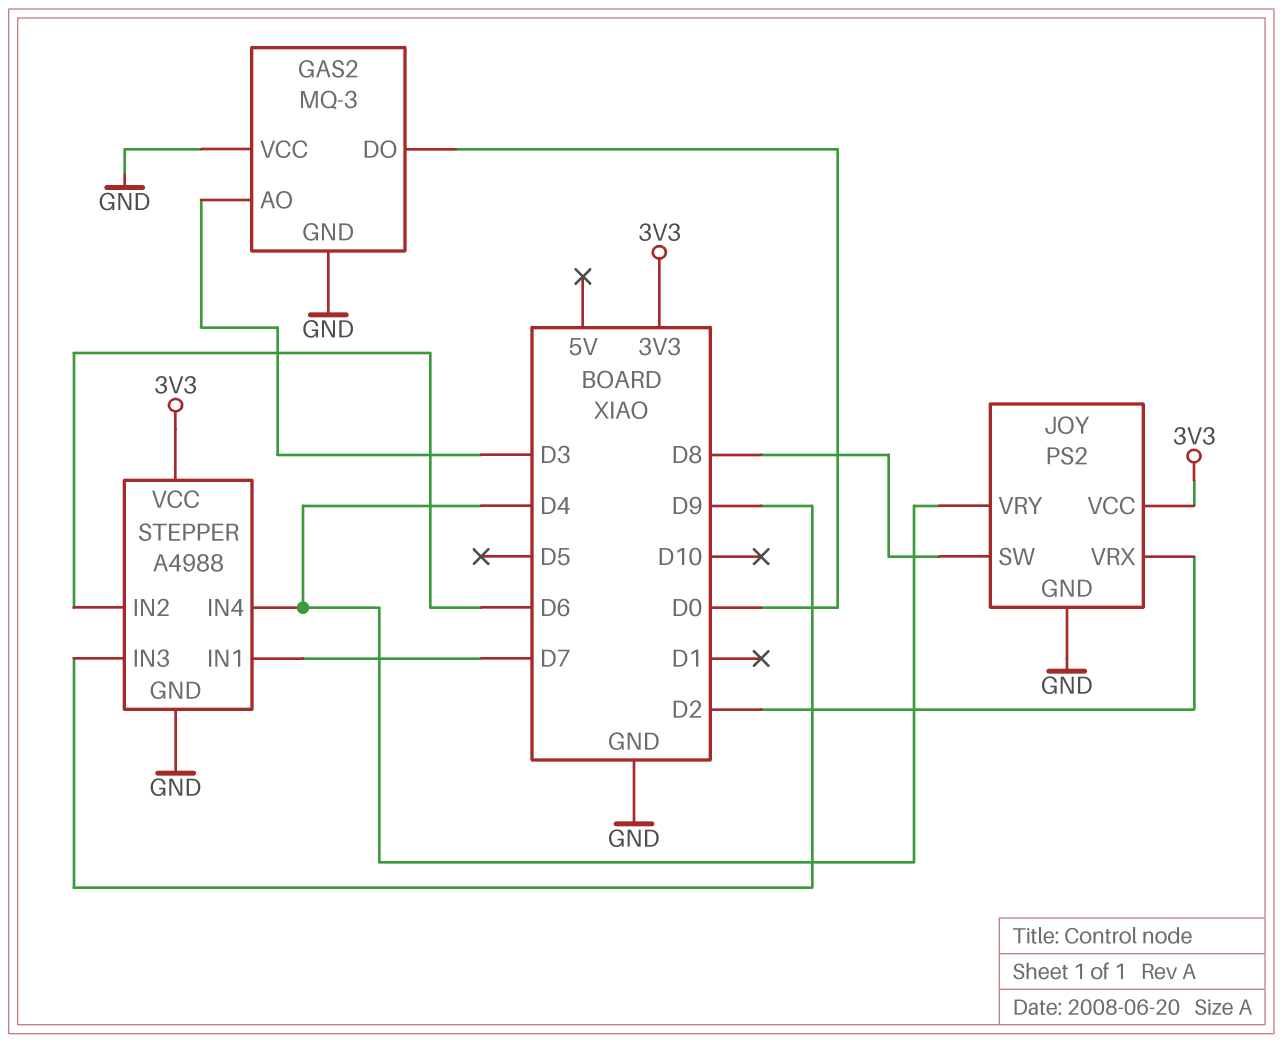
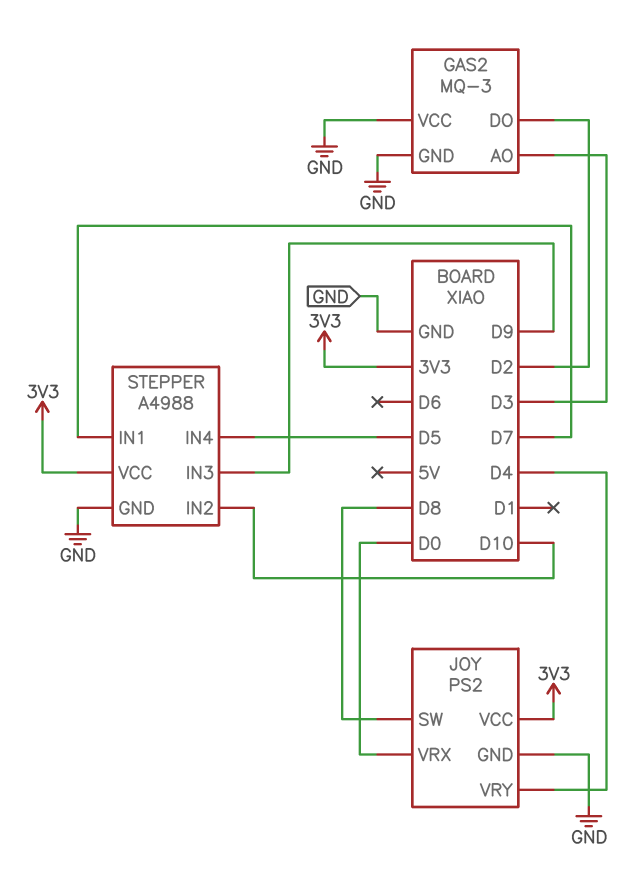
GAS2 pin DO: D0 -> D2
JOY pin VRX: D2 -> D0
STEPPER pin IN2: D6 -> D10
STEPPER pin IN4: D4 -> D5

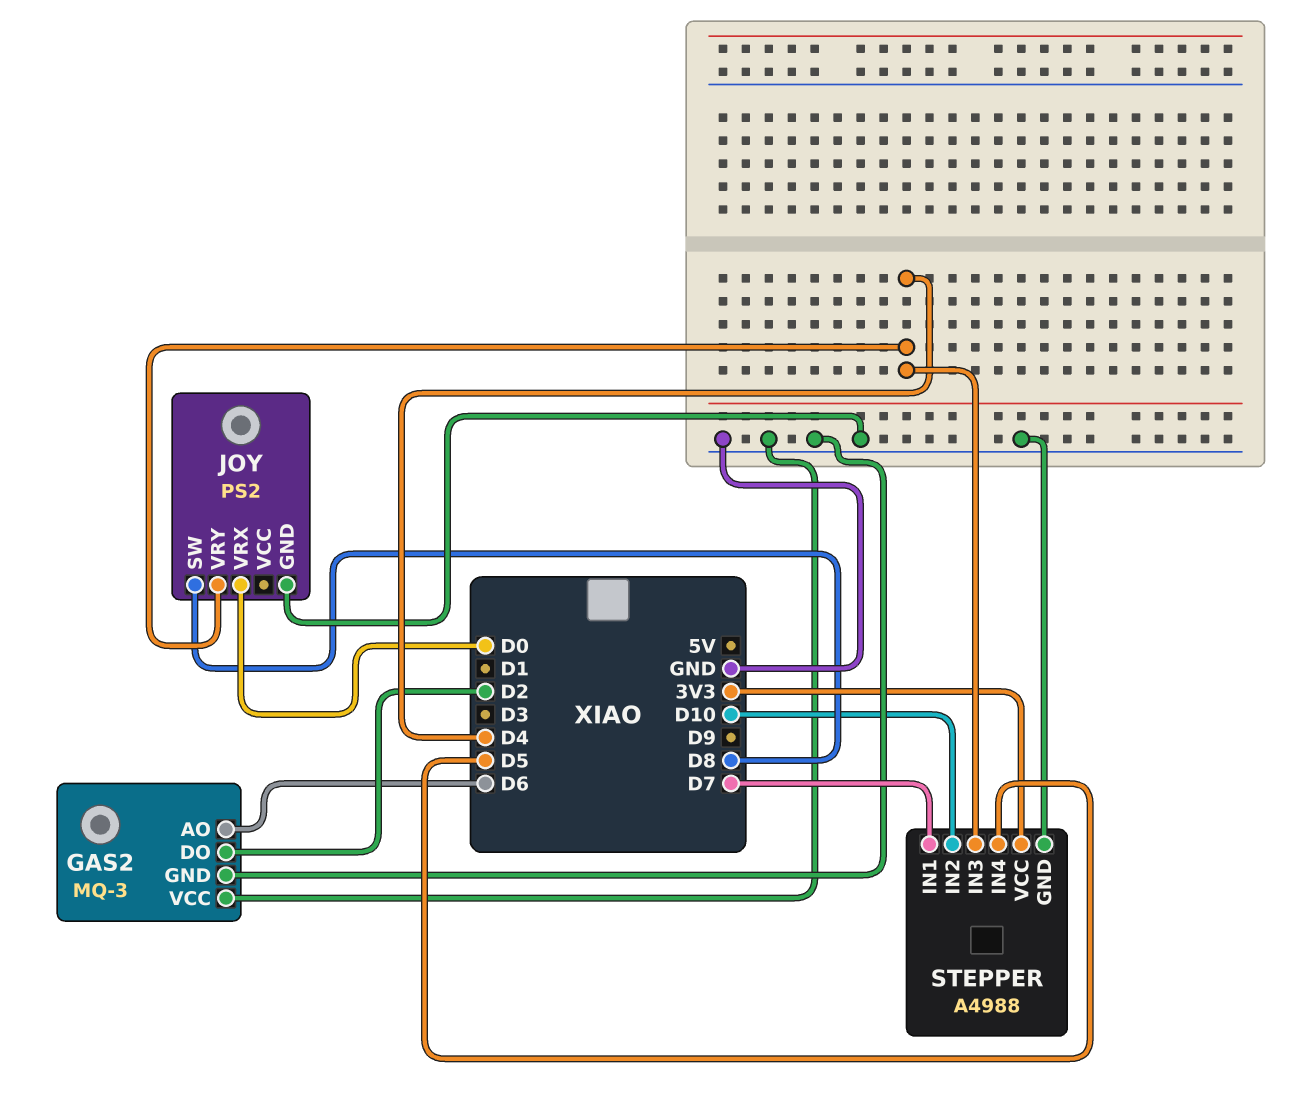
GAS2 pin AO: D3 -> D6
JOY pin VCC: 3V3 -> none
STEPPER pin IN3: D9 -> D4

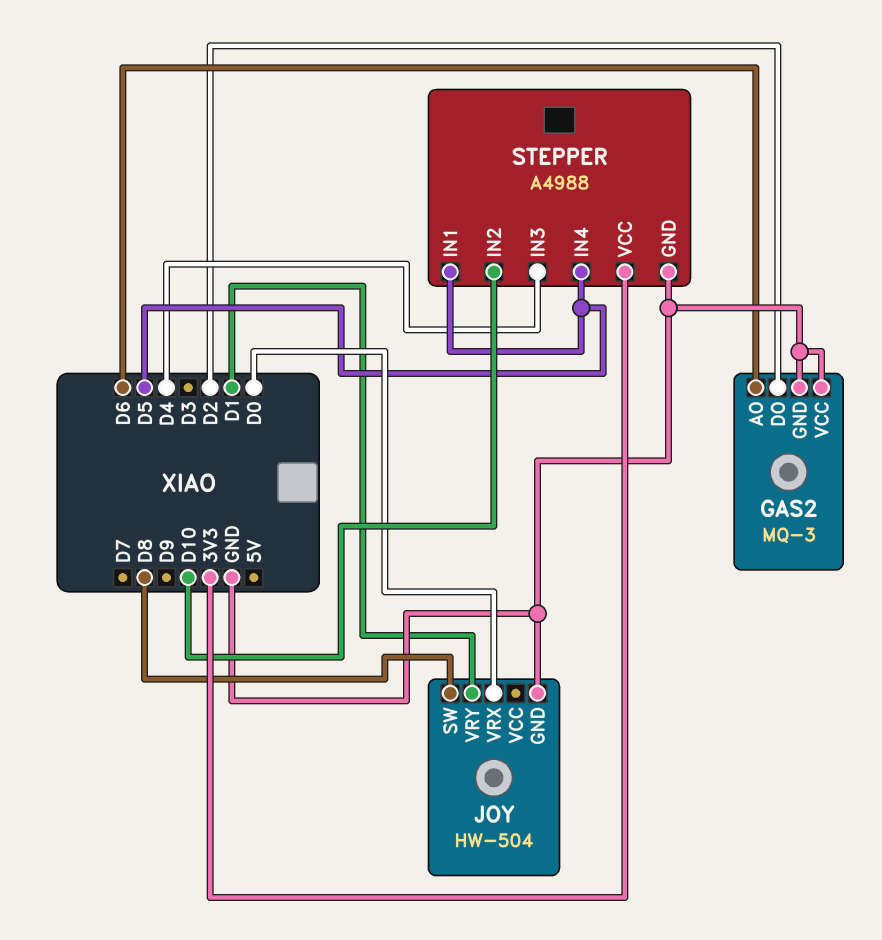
JOY: PS2 -> HW-504
JOY pin VRY: D4 -> D1
STEPPER pin IN1: D7 -> D5

